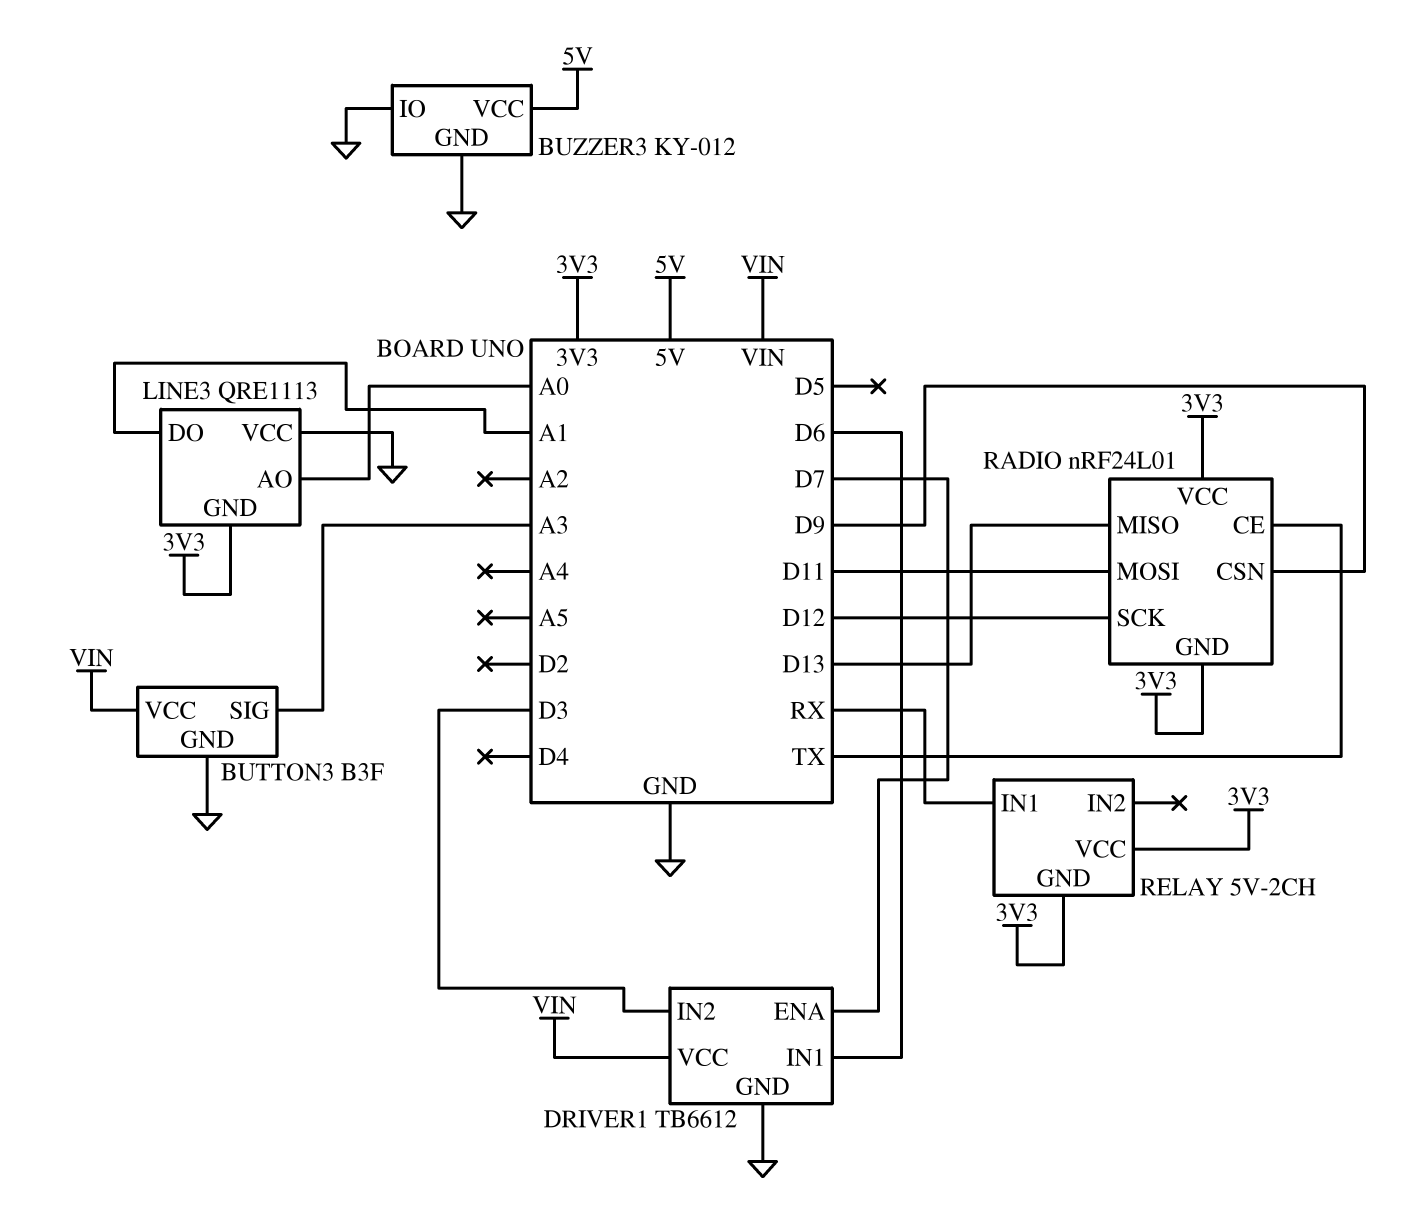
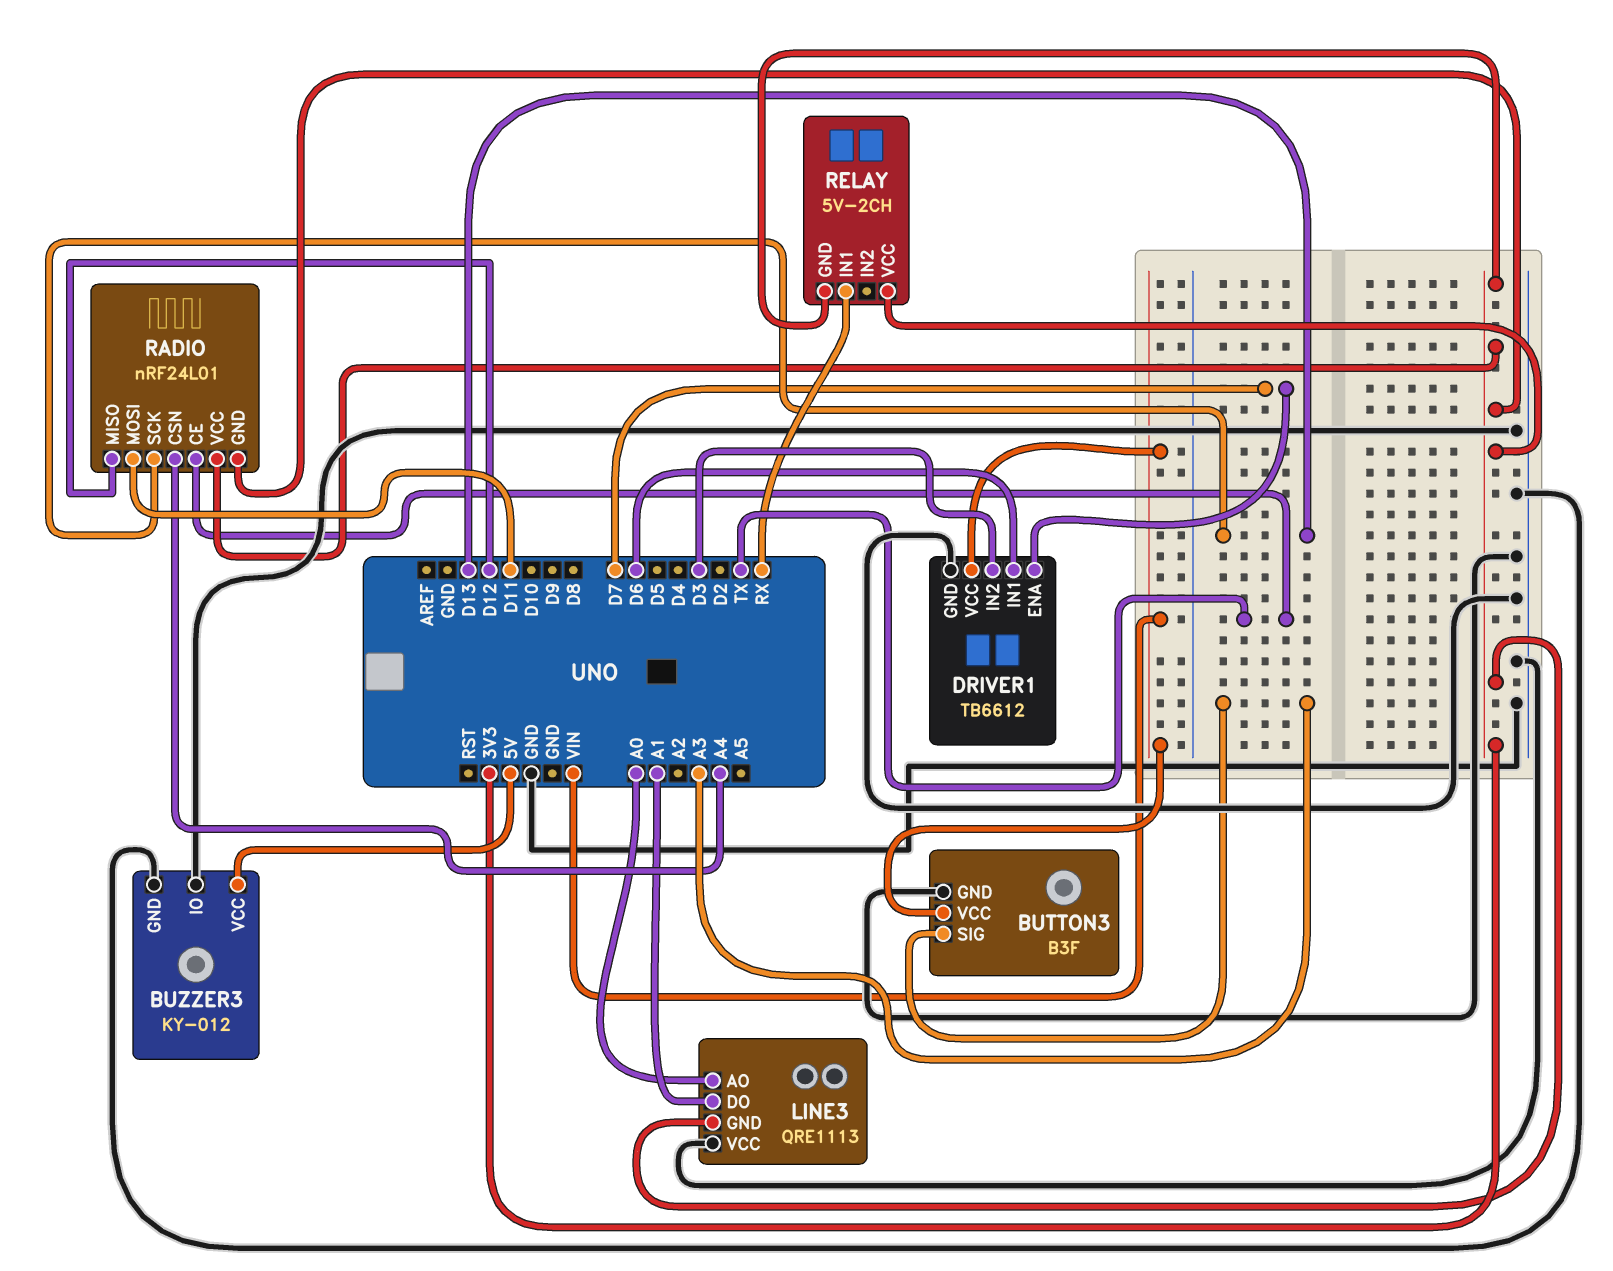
RADIO pin CSN: D9 -> A4
RADIO pin MISO: D13 -> D12
RADIO pin SCK: D12 -> D13

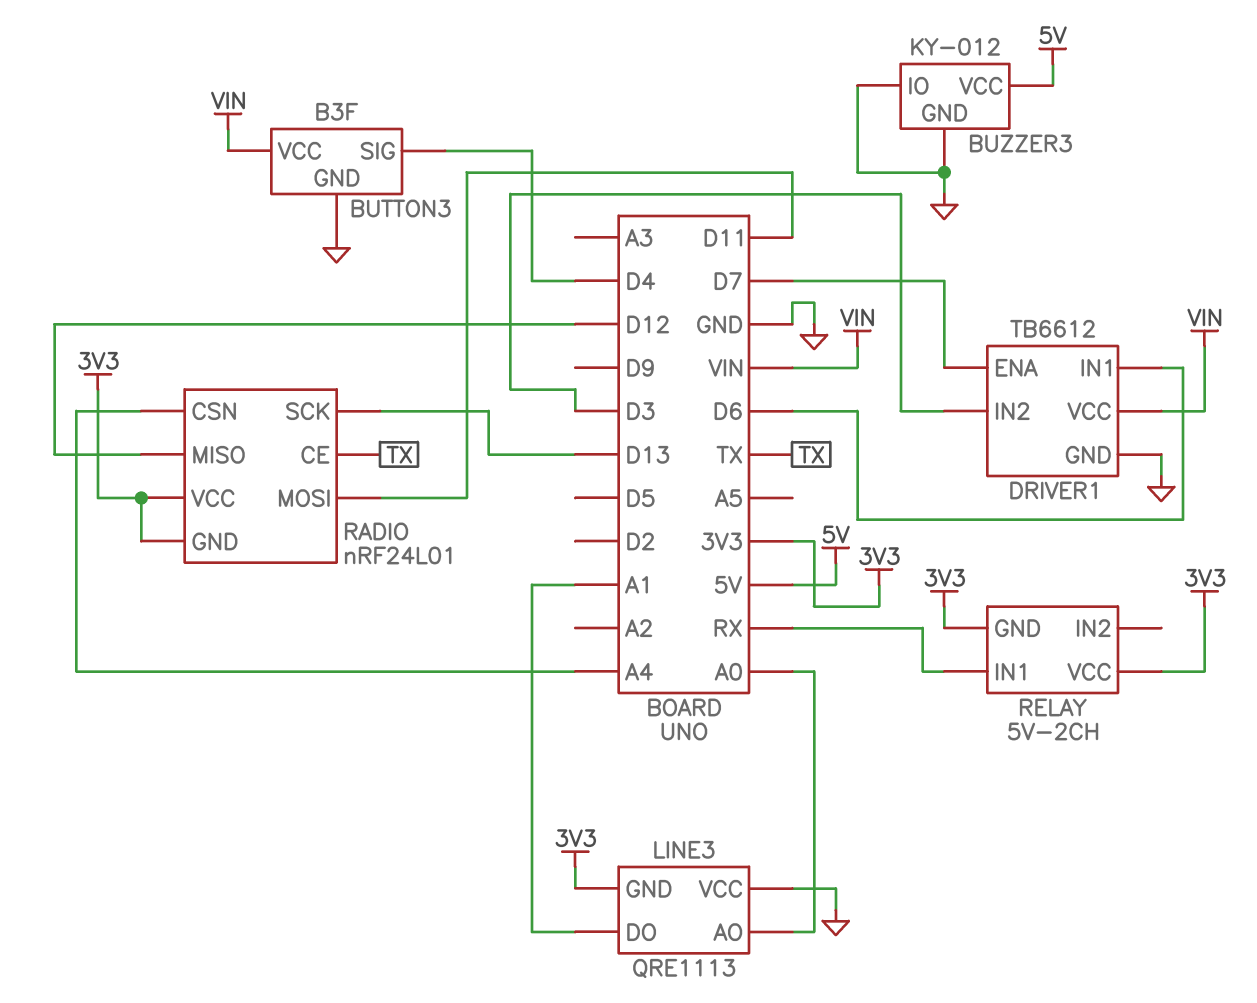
BUTTON3 pin SIG: A3 -> D4

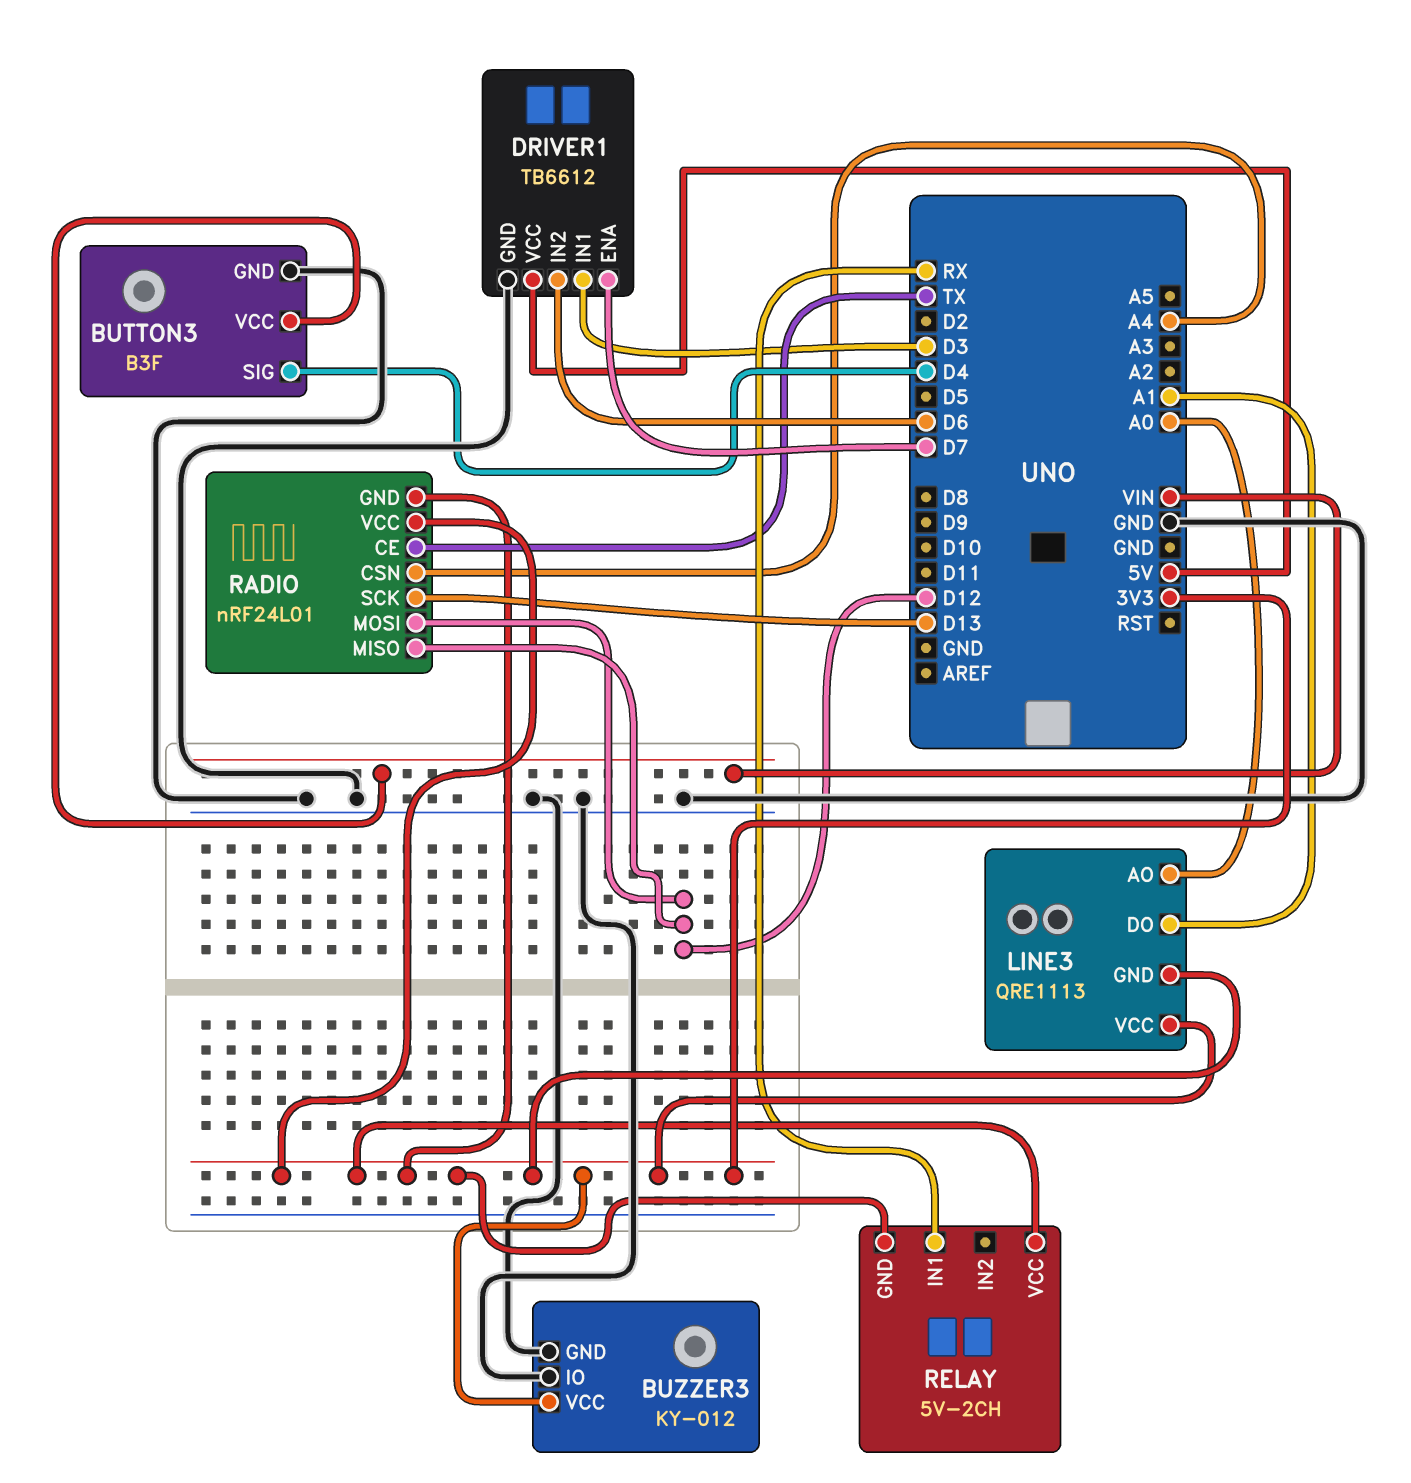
BUZZER3 pin VCC: 5V -> 3V3
DRIVER1 pin IN1: D6 -> D3
DRIVER1 pin IN2: D3 -> D6
DRIVER1 pin VCC: VIN -> 5V
LINE3 pin VCC: GND -> 3V3
RADIO pin MOSI: D11 -> D12

